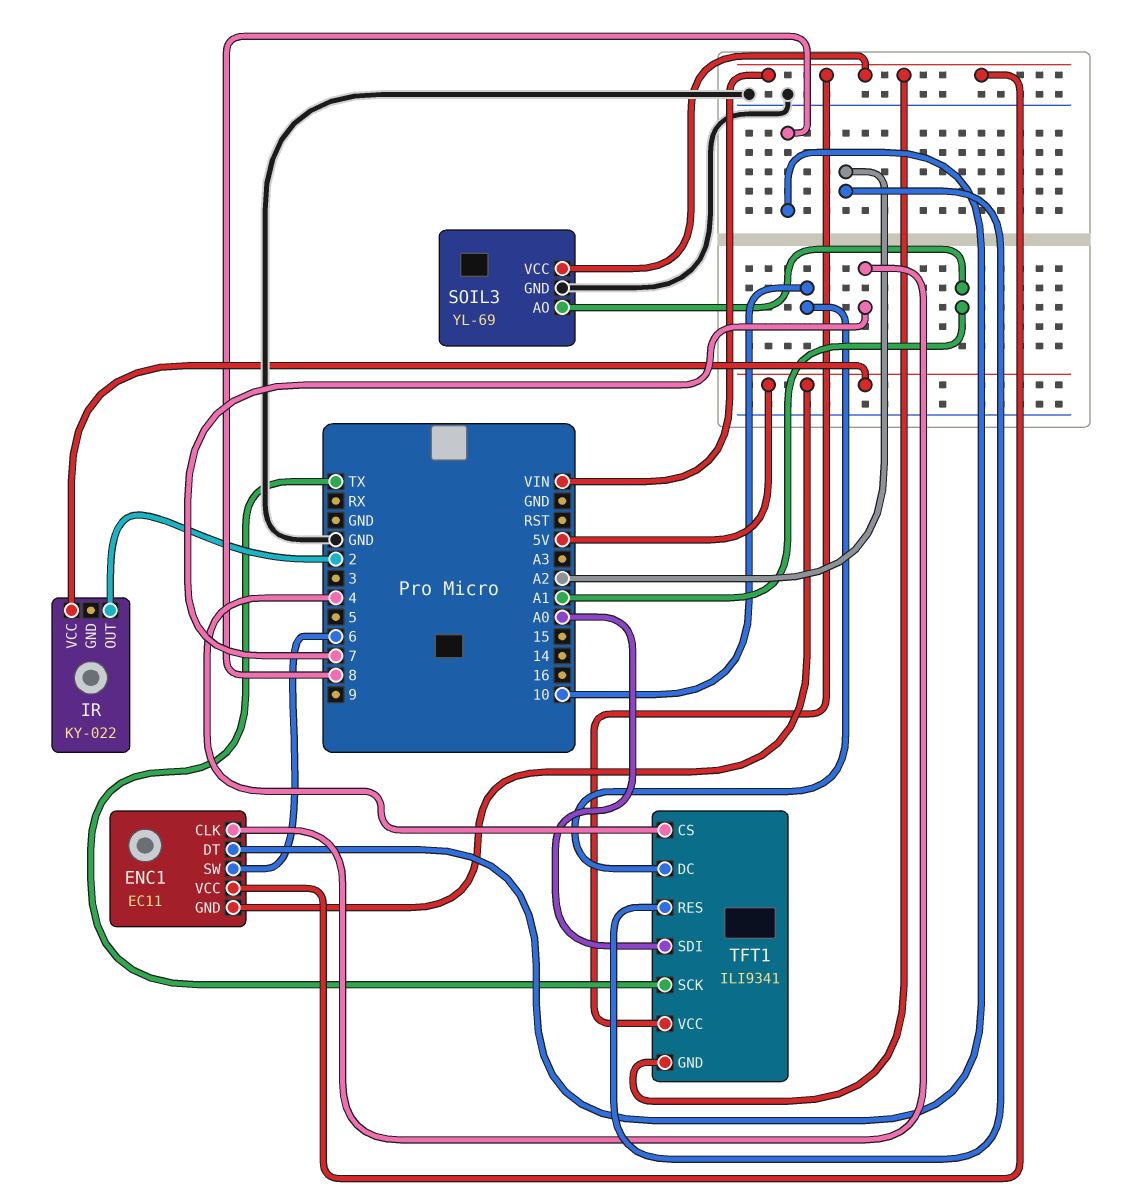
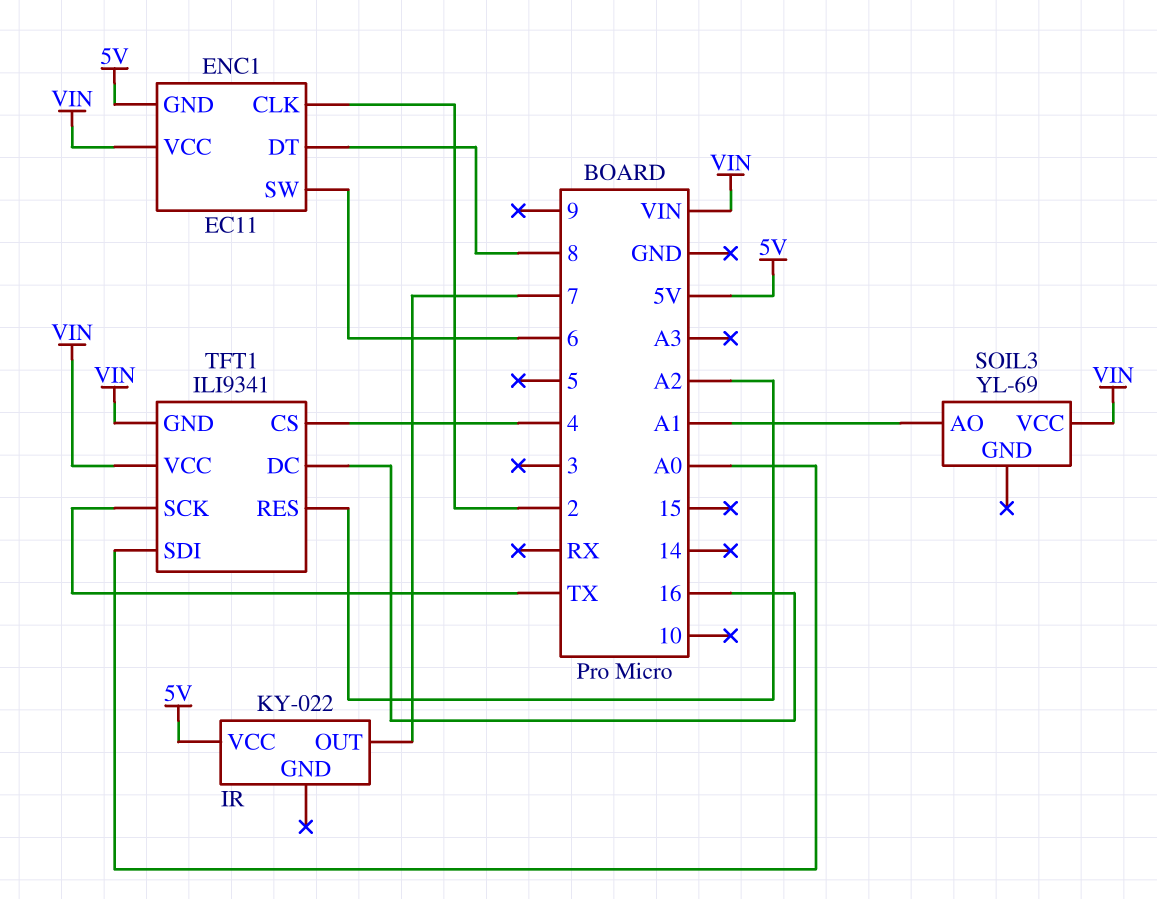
ENC1 pin CLK: 7 -> 2
IR pin OUT: 2 -> 7
SOIL3 pin GND: GND -> none
TFT1 pin DC: 10 -> 16

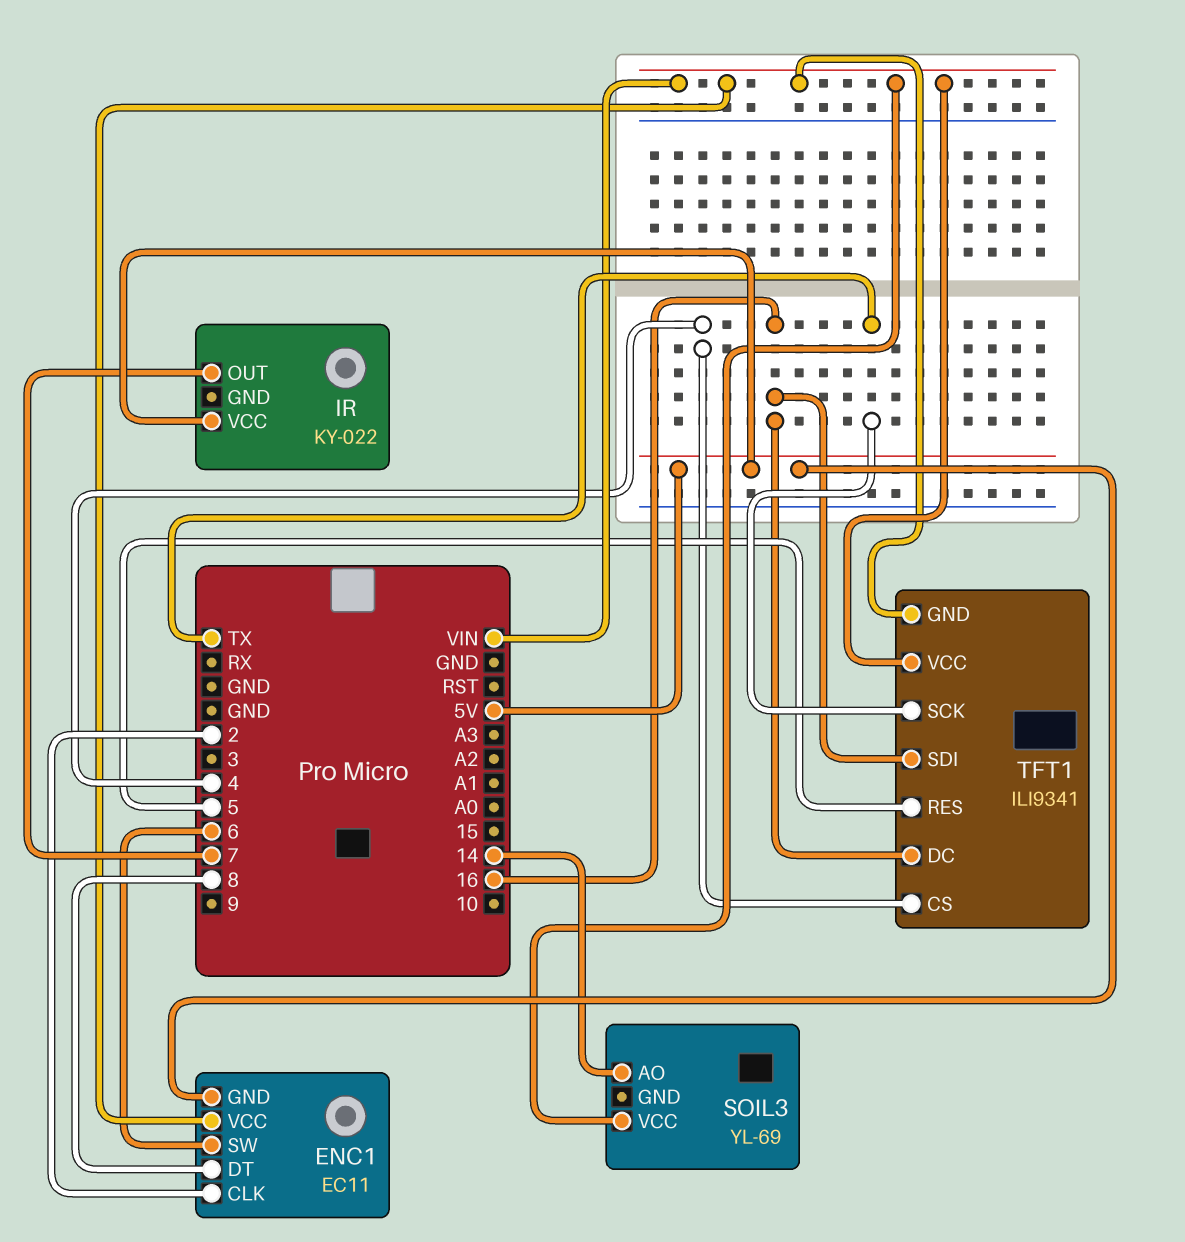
SOIL3 pin AO: A1 -> 14
TFT1 pin RES: A2 -> 5
TFT1 pin SDI: A0 -> 16

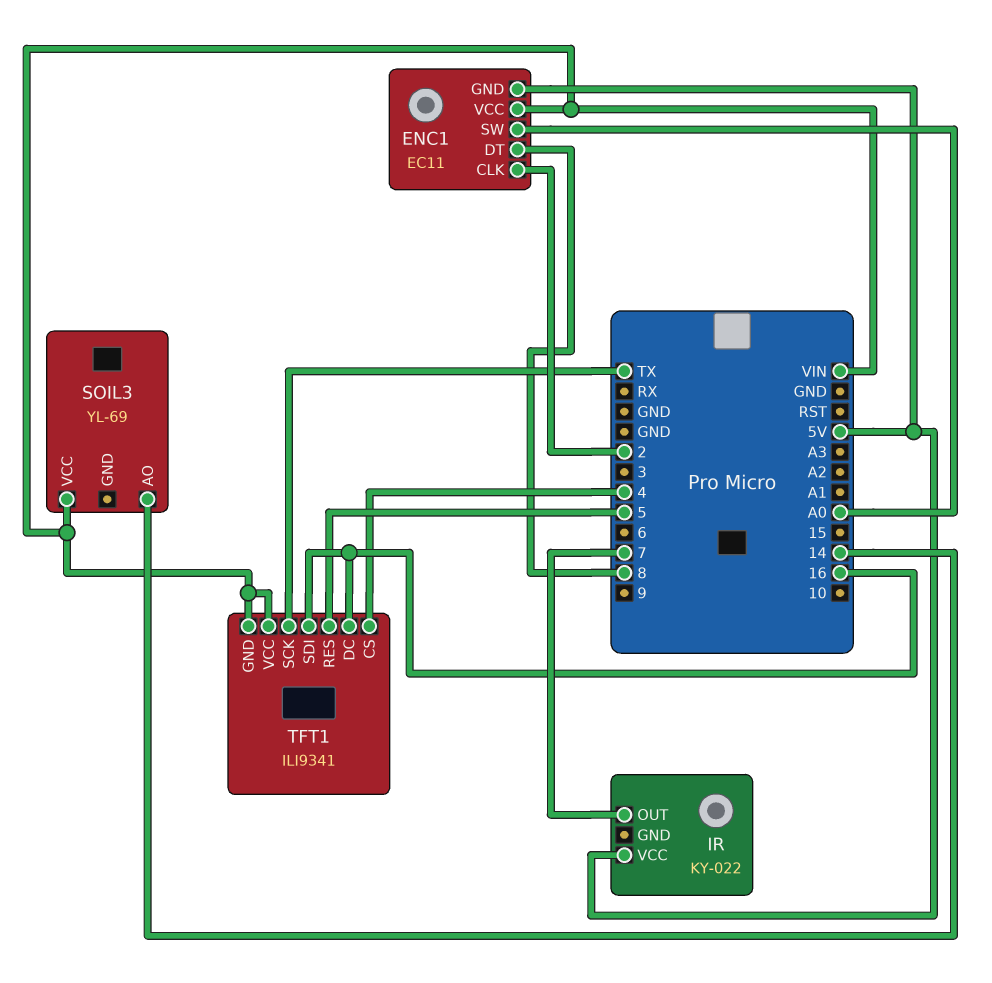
ENC1 pin SW: 6 -> A0

